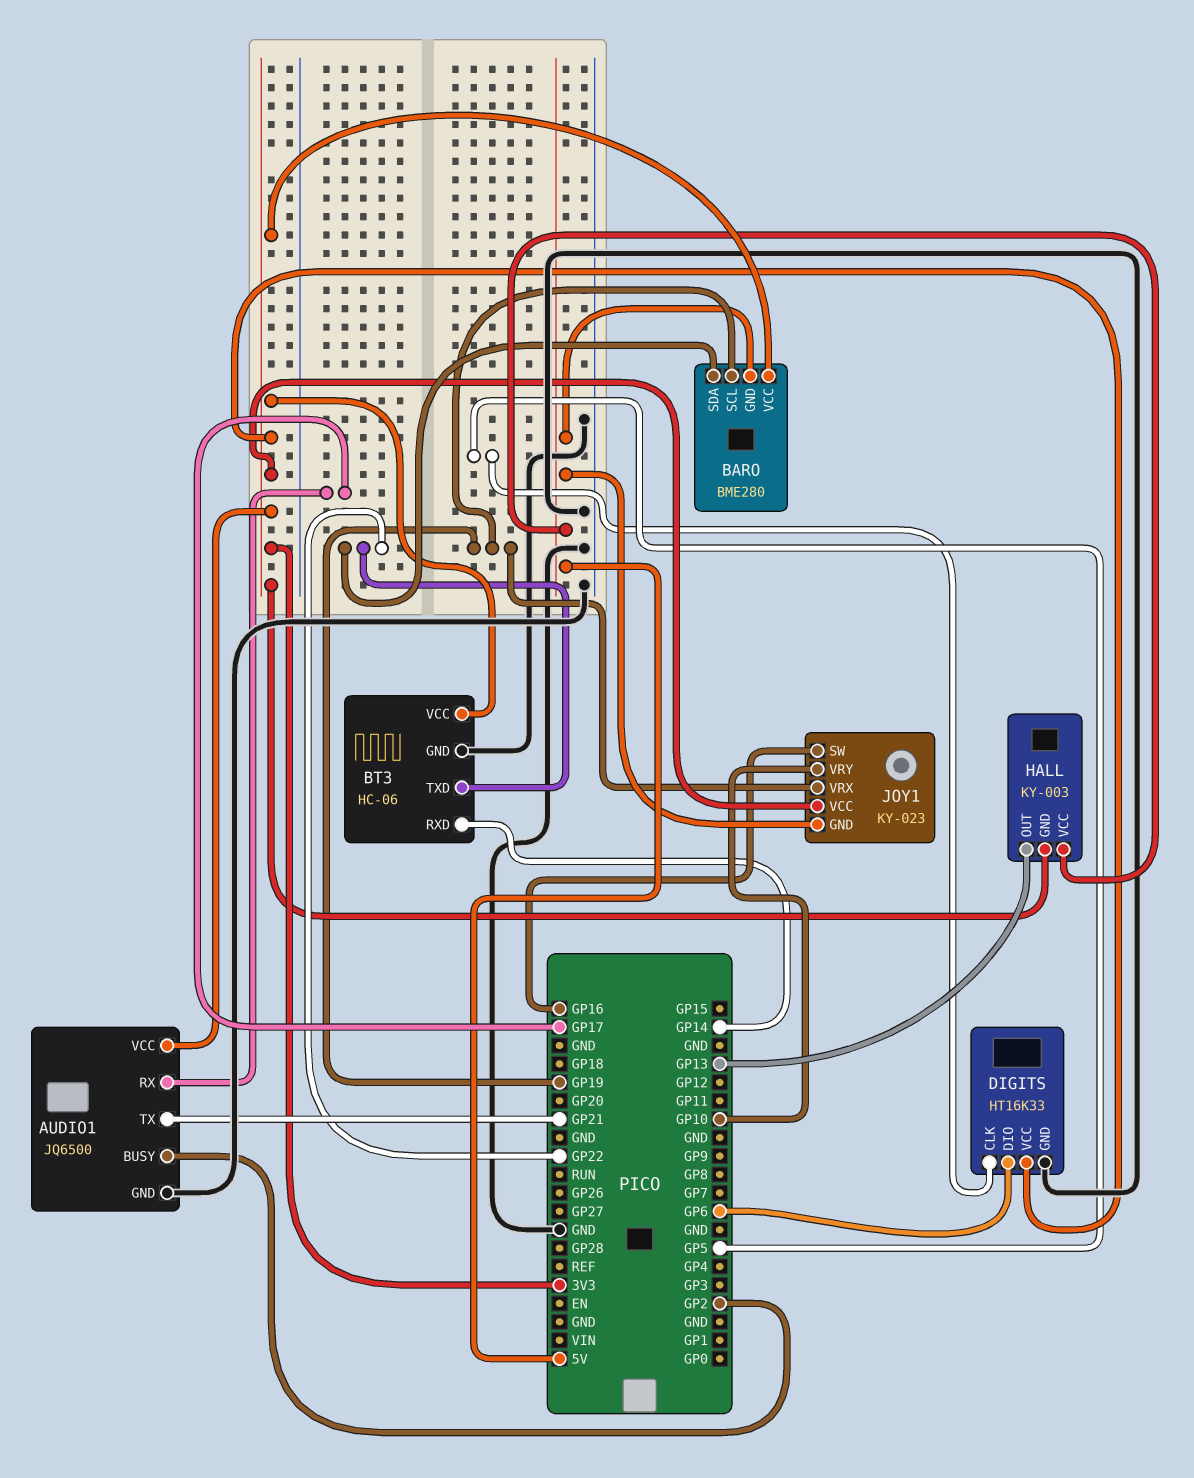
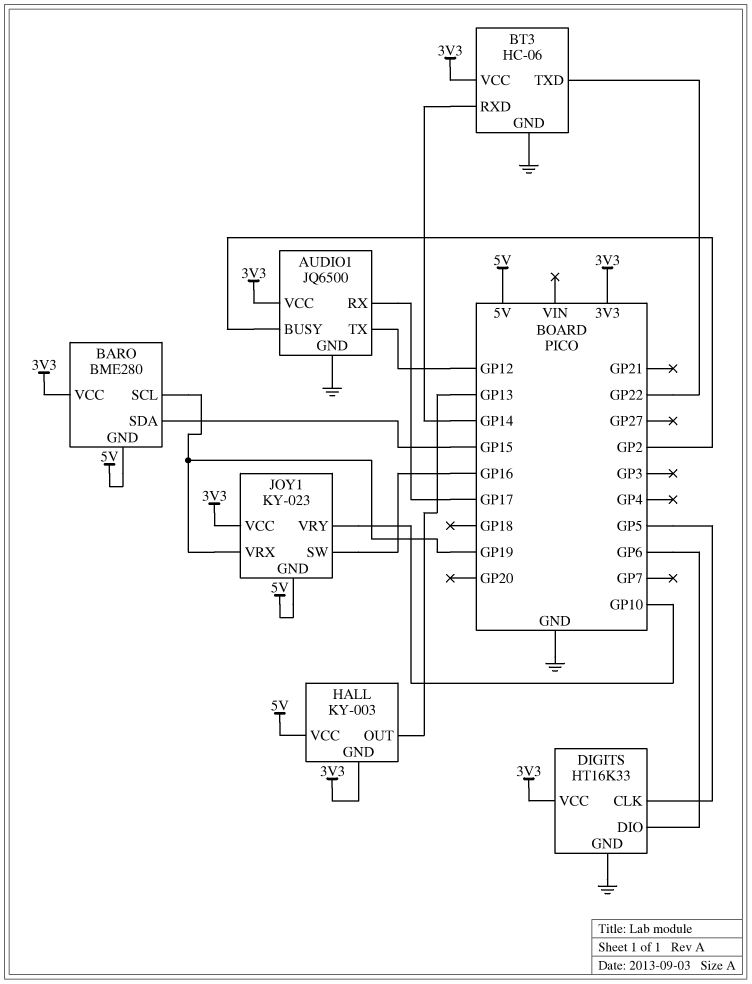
AUDIO1 pin TX: GP21 -> GP12
BARO pin SDA: GP22 -> GP15

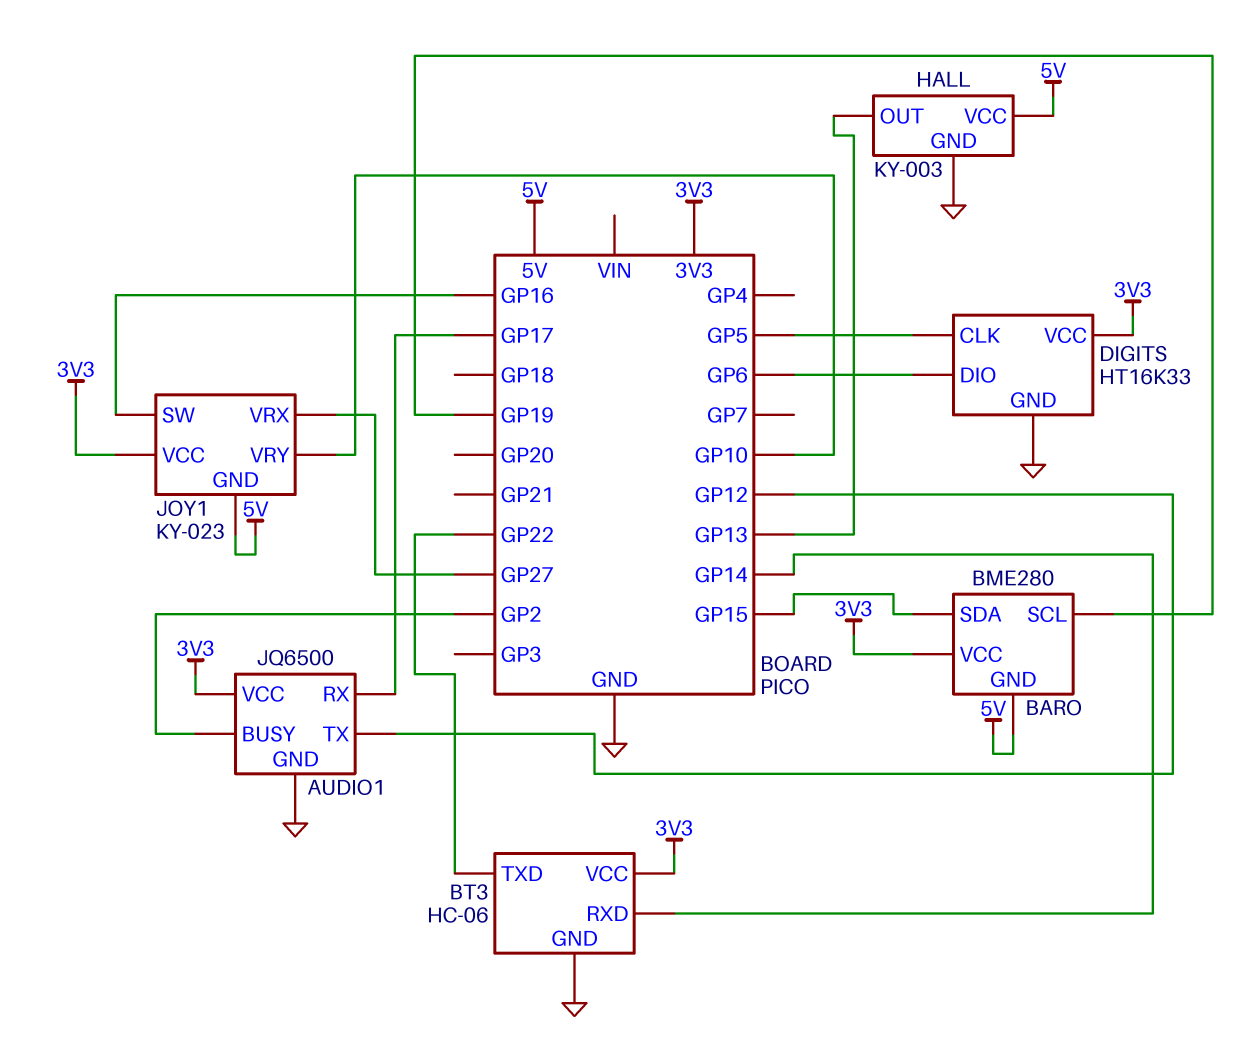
HALL pin GND: 3V3 -> GND
JOY1 pin VRX: GP19 -> GP27

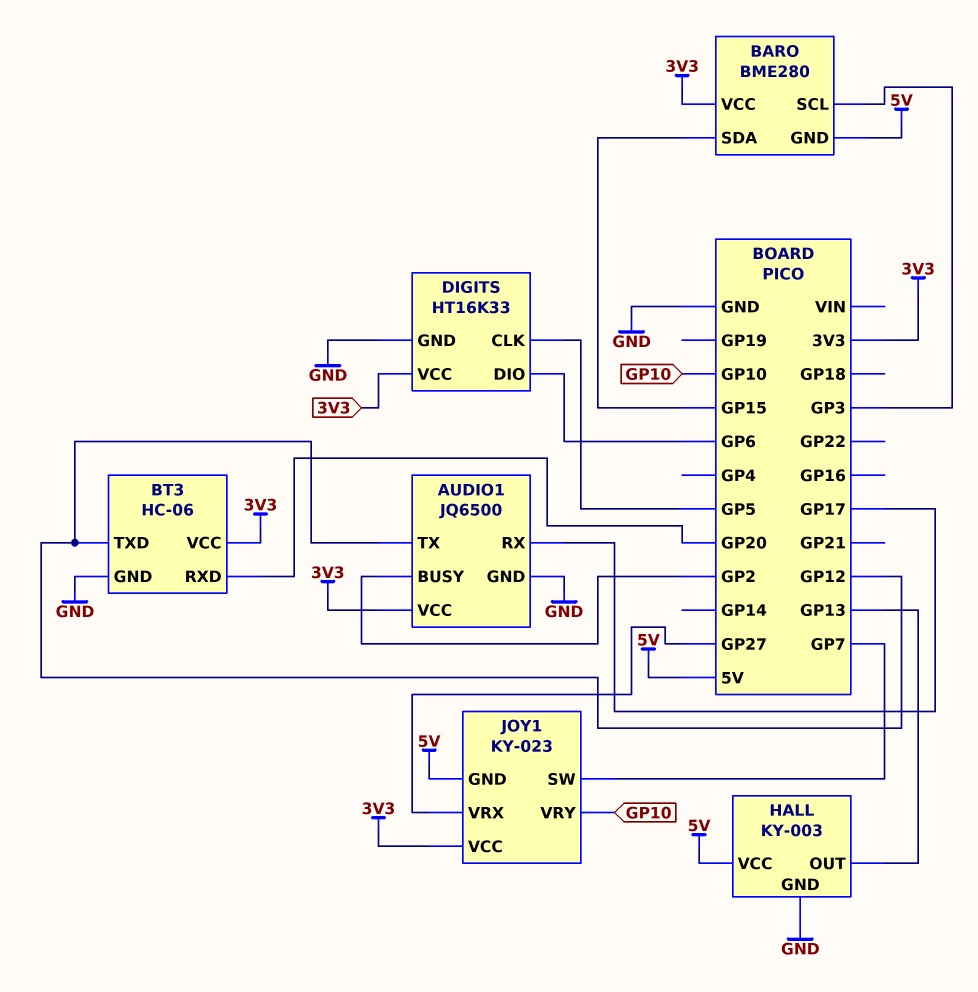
BARO pin SCL: GP19 -> GP3
BT3 pin RXD: GP14 -> GP20
BT3 pin TXD: GP22 -> GP12
JOY1 pin SW: GP16 -> GP7

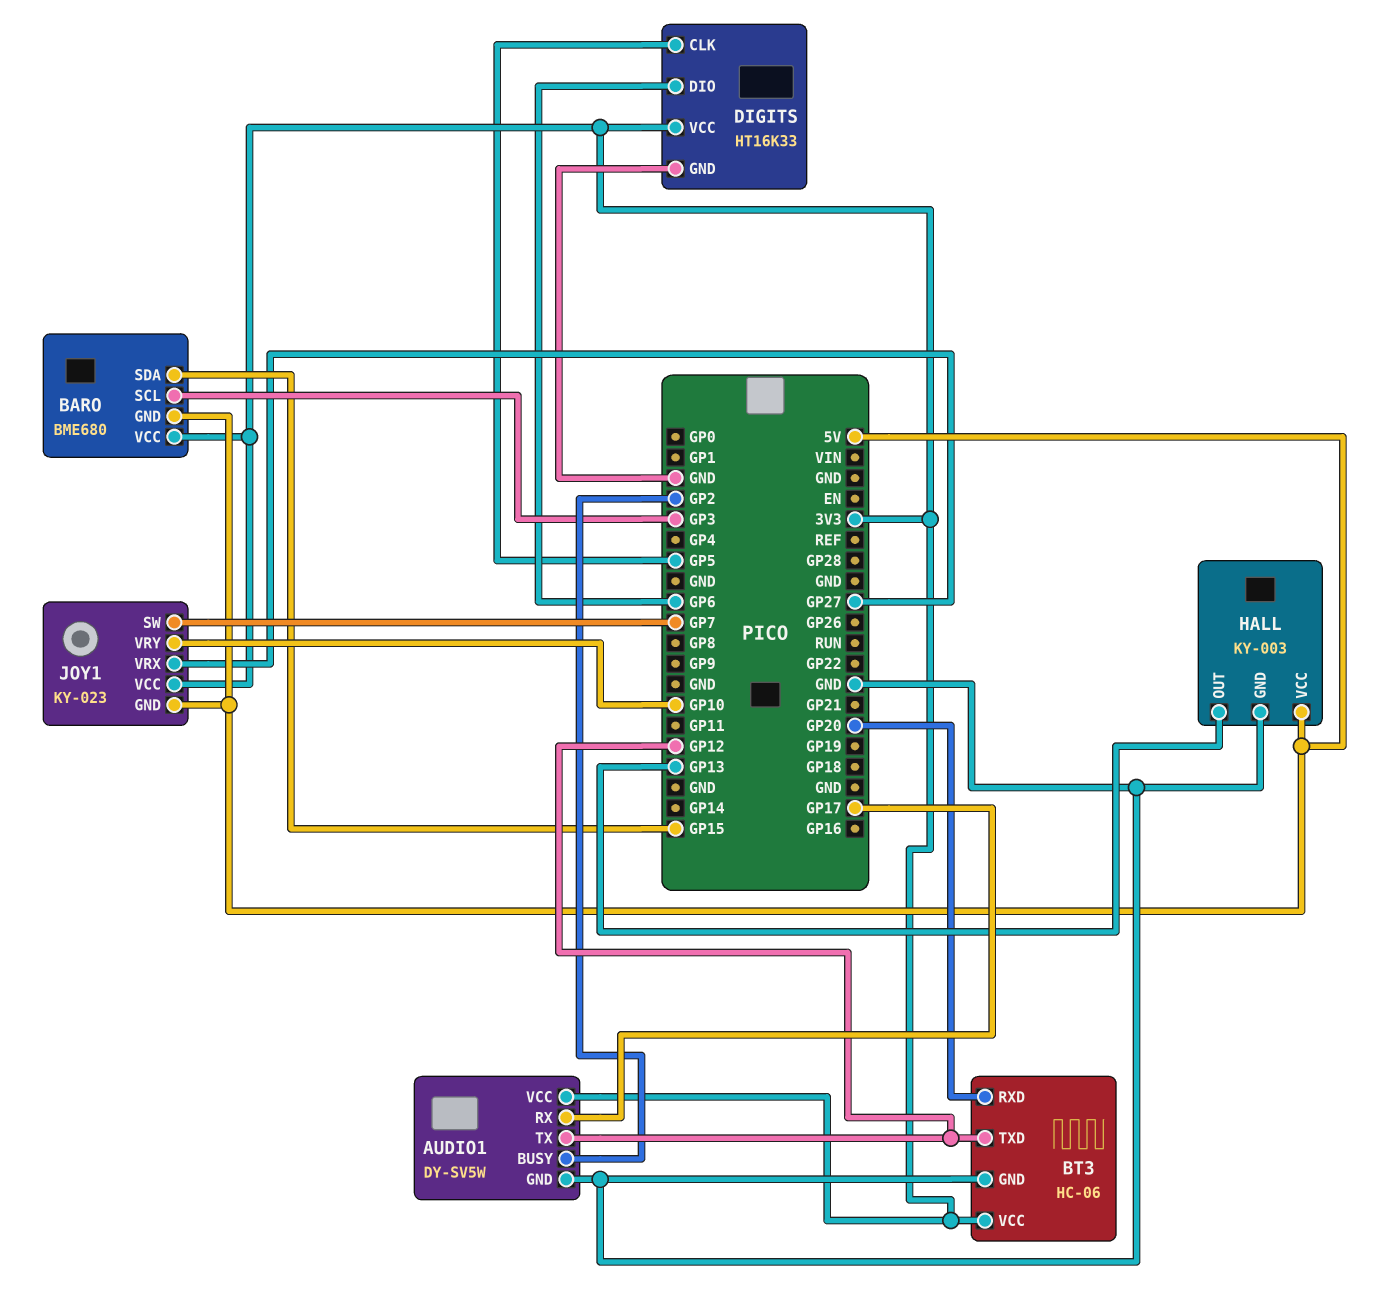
AUDIO1: JQ6500 -> DY-SV5W
BARO: BME280 -> BME680

